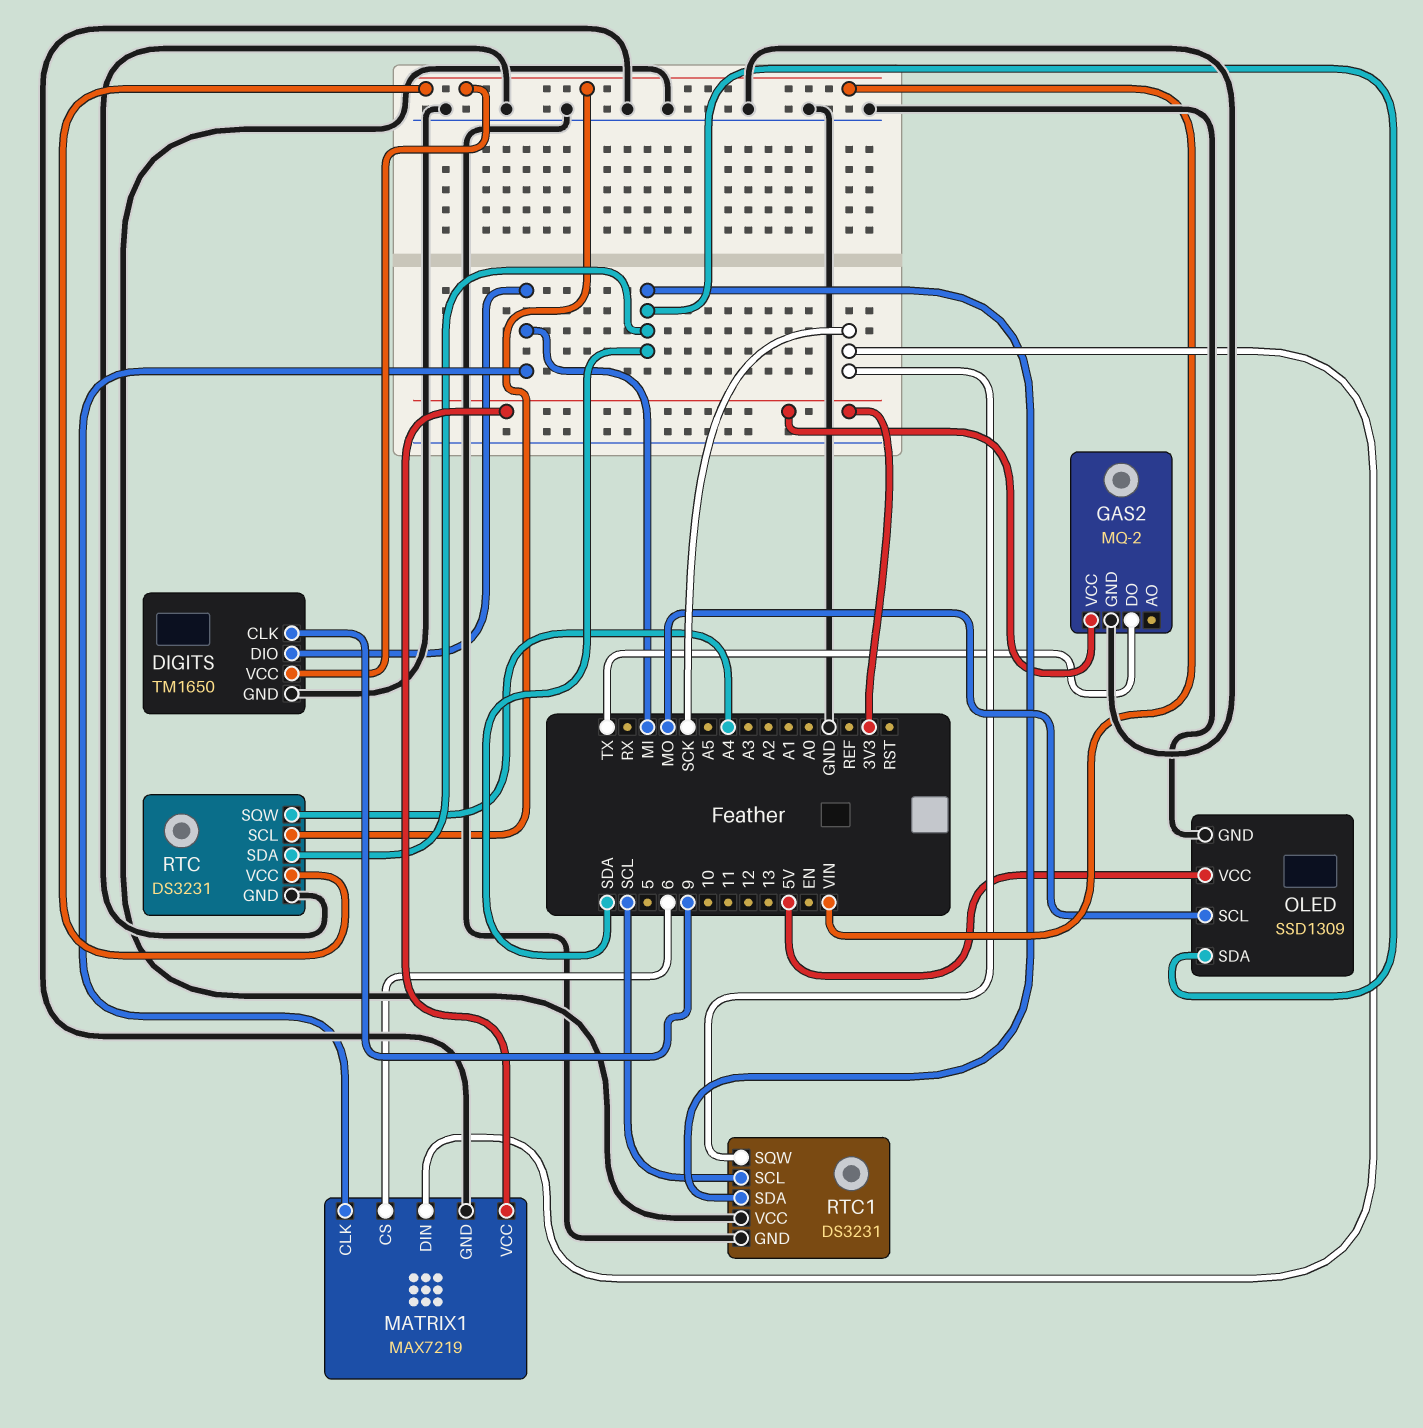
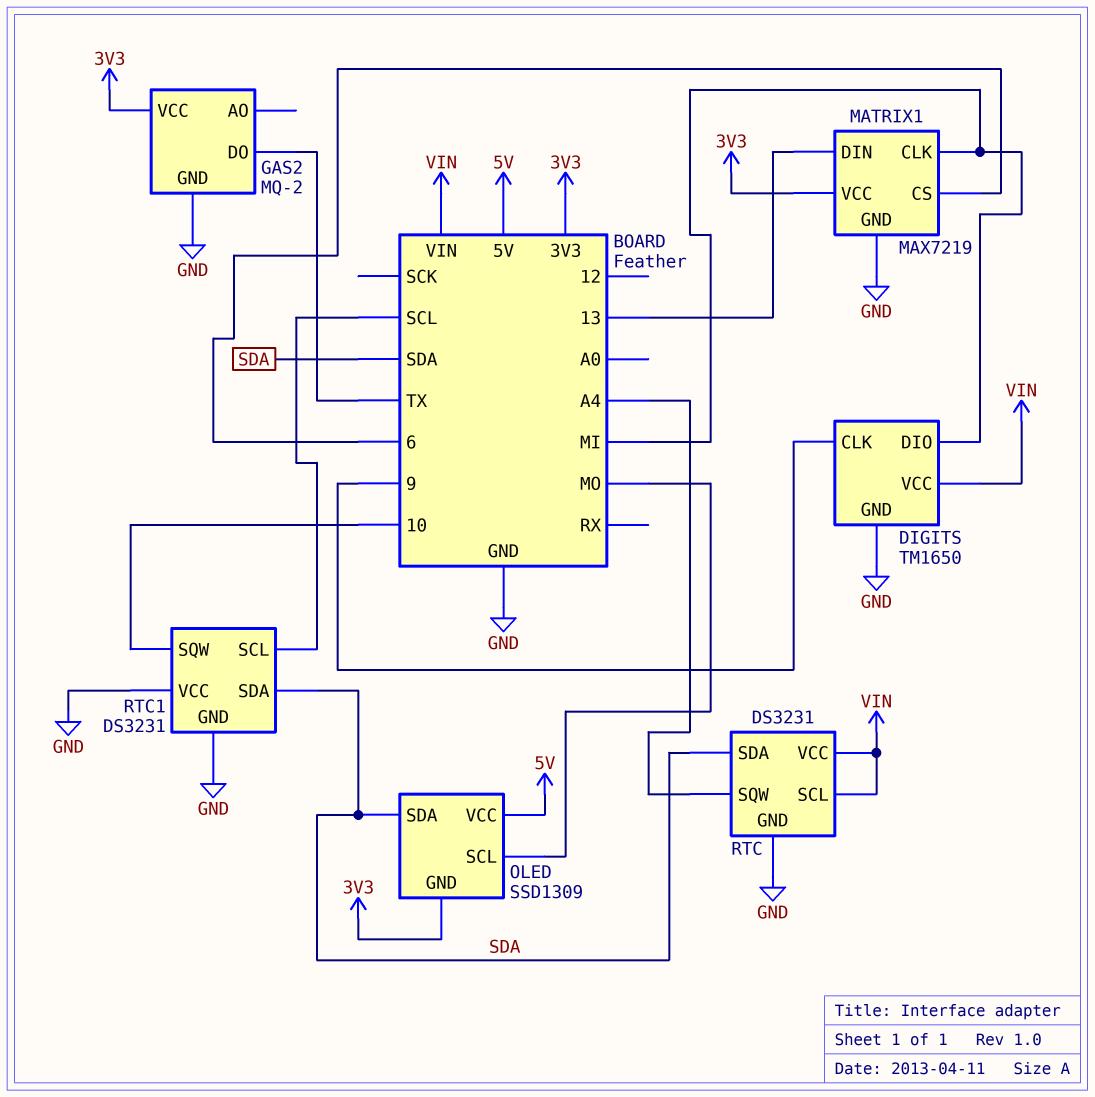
MATRIX1 pin DIN: SCK -> 13
OLED pin GND: GND -> 3V3
RTC1 pin SQW: SCK -> 10

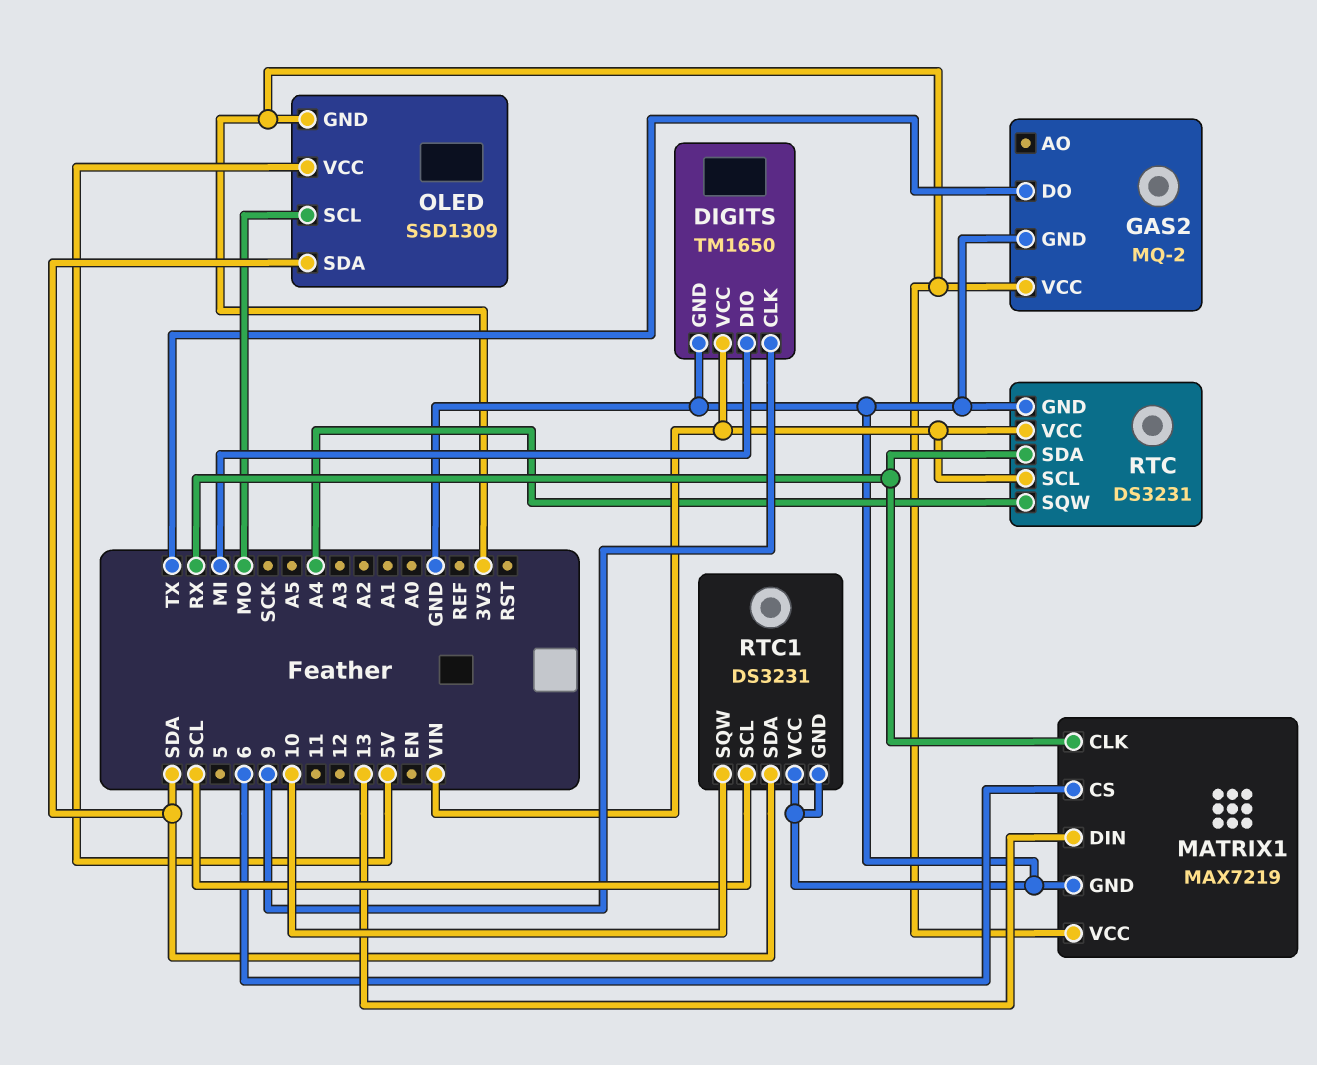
MATRIX1 pin CLK: MI -> RX
RTC pin SDA: SDA -> RX

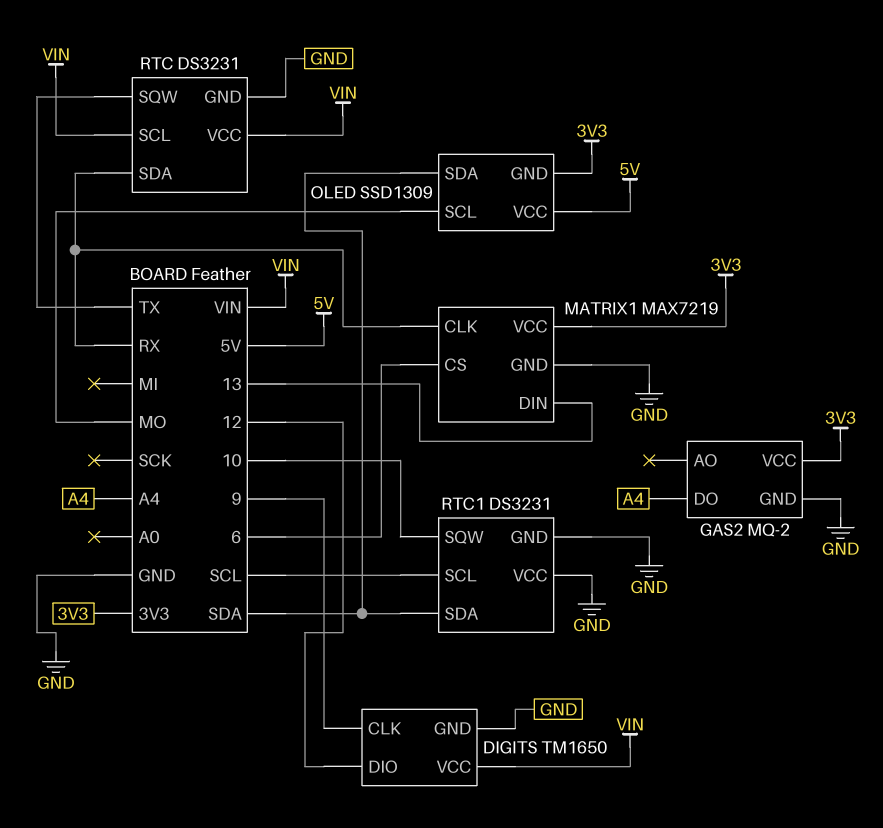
DIGITS pin DIO: MI -> 12
GAS2 pin DO: TX -> A4
RTC pin SQW: A4 -> TX

